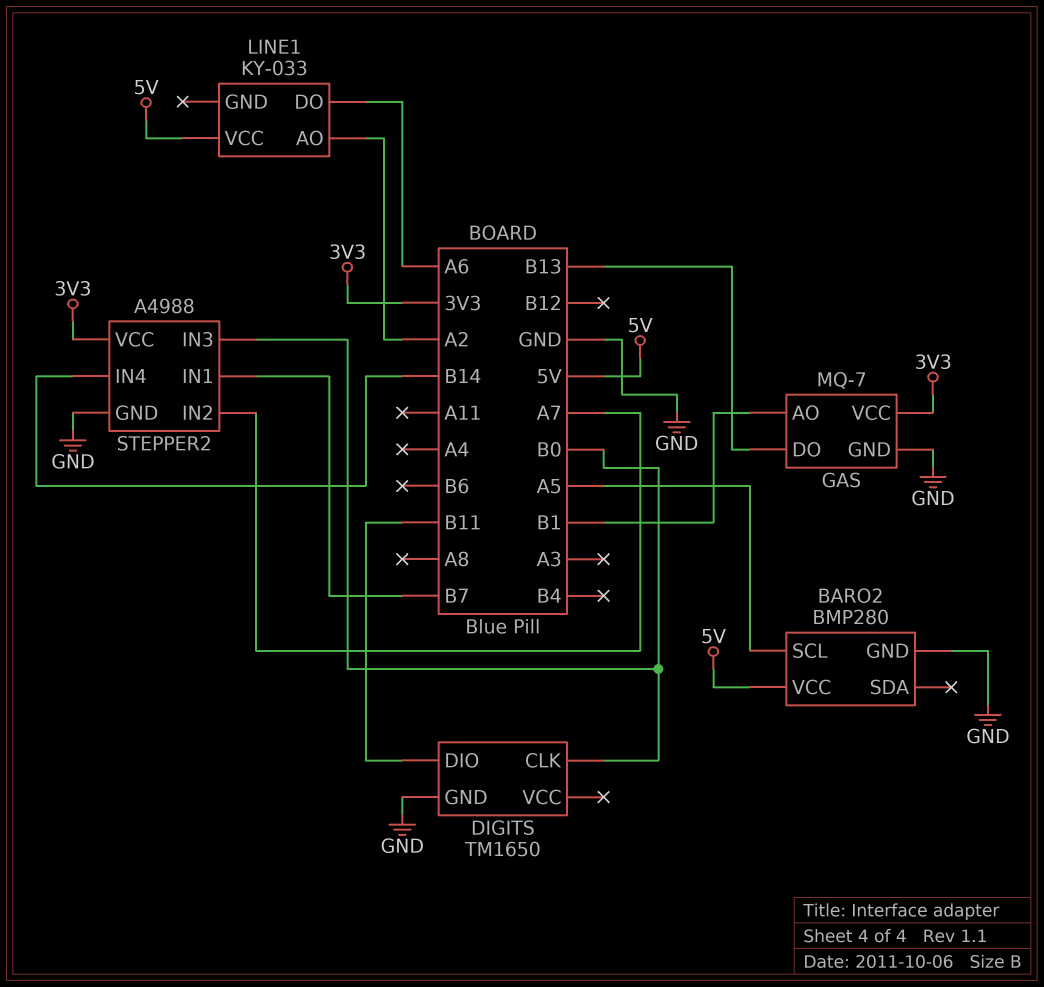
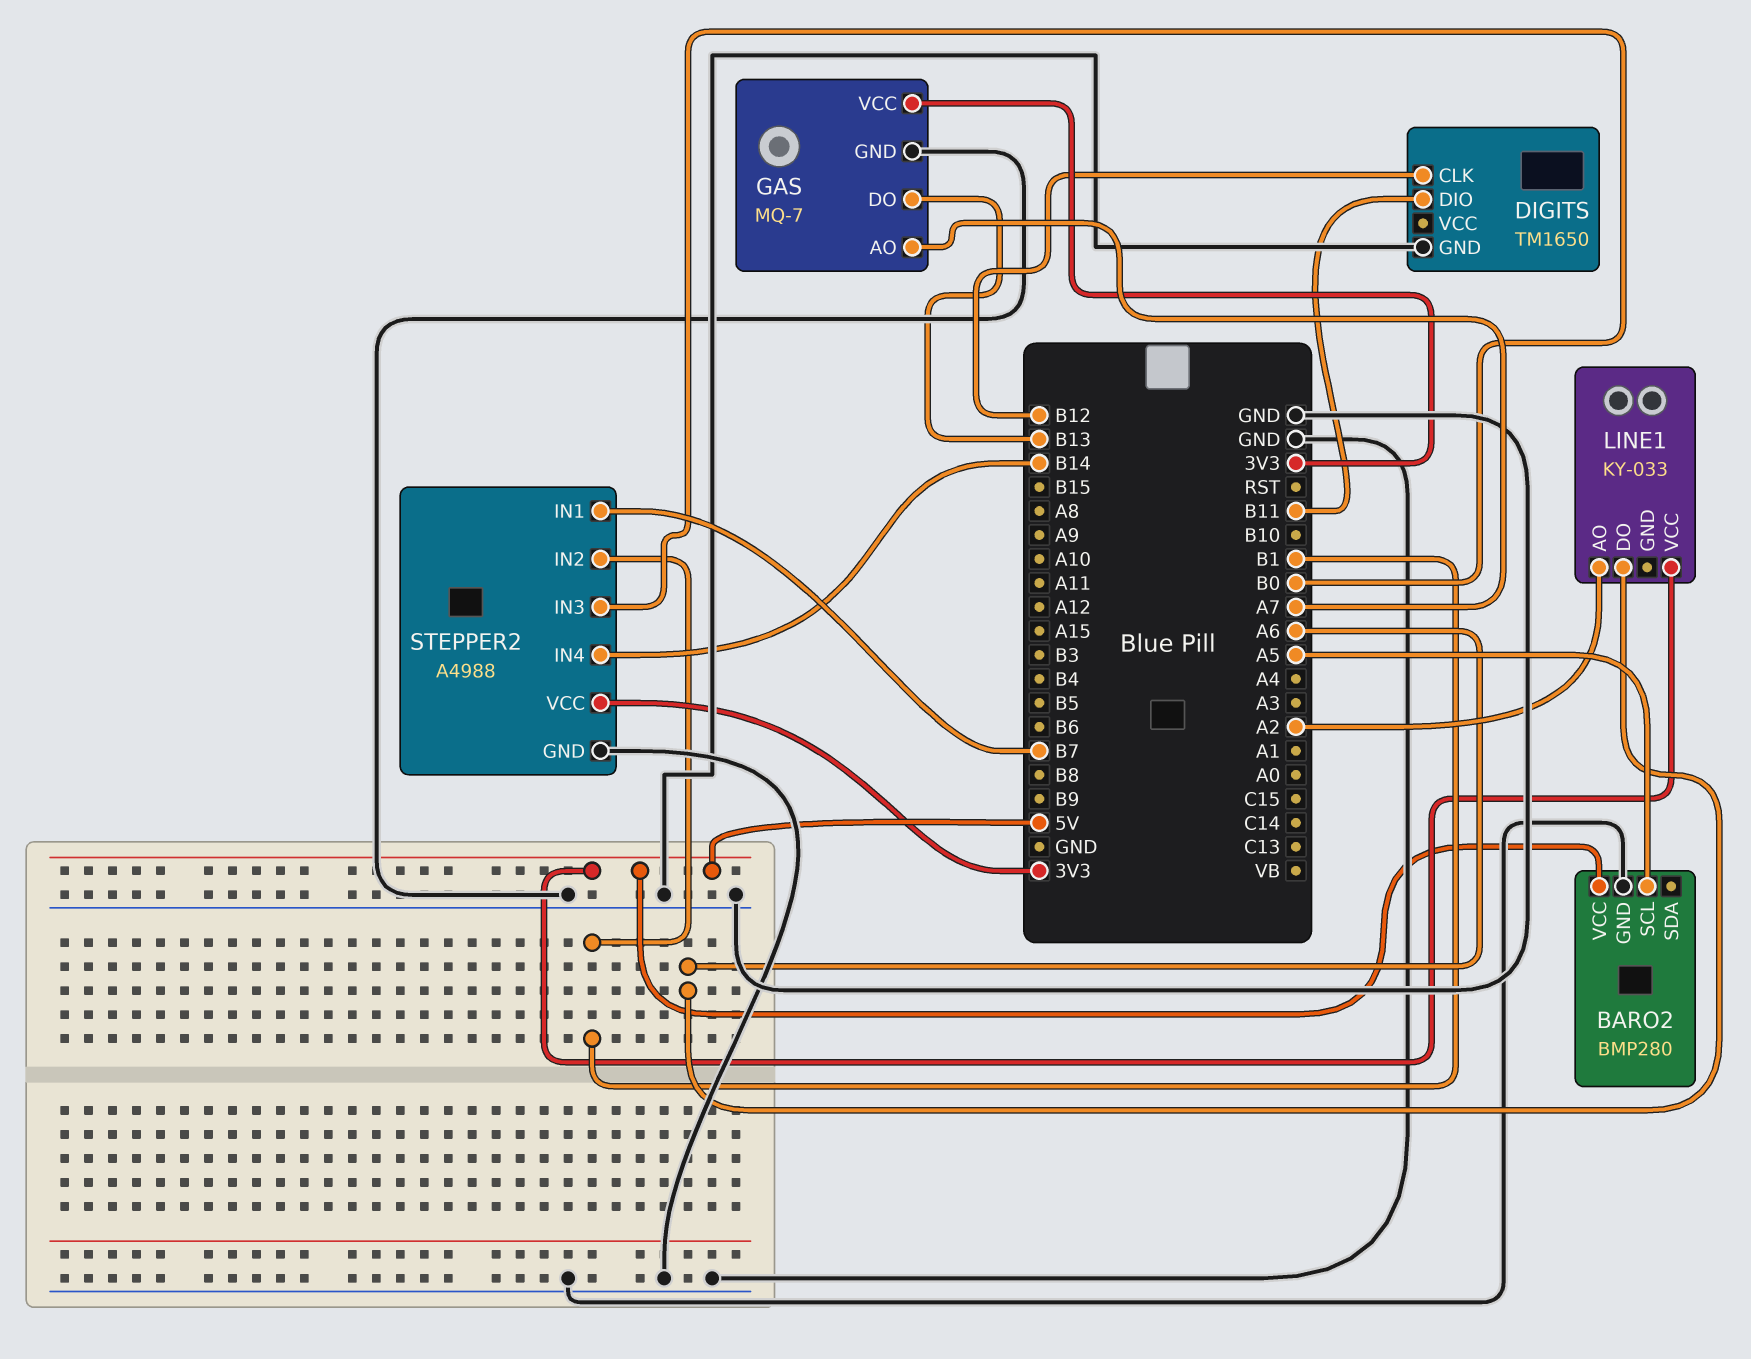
DIGITS pin CLK: B0 -> B12
GAS pin AO: B1 -> A7
STEPPER2 pin IN2: A7 -> B1

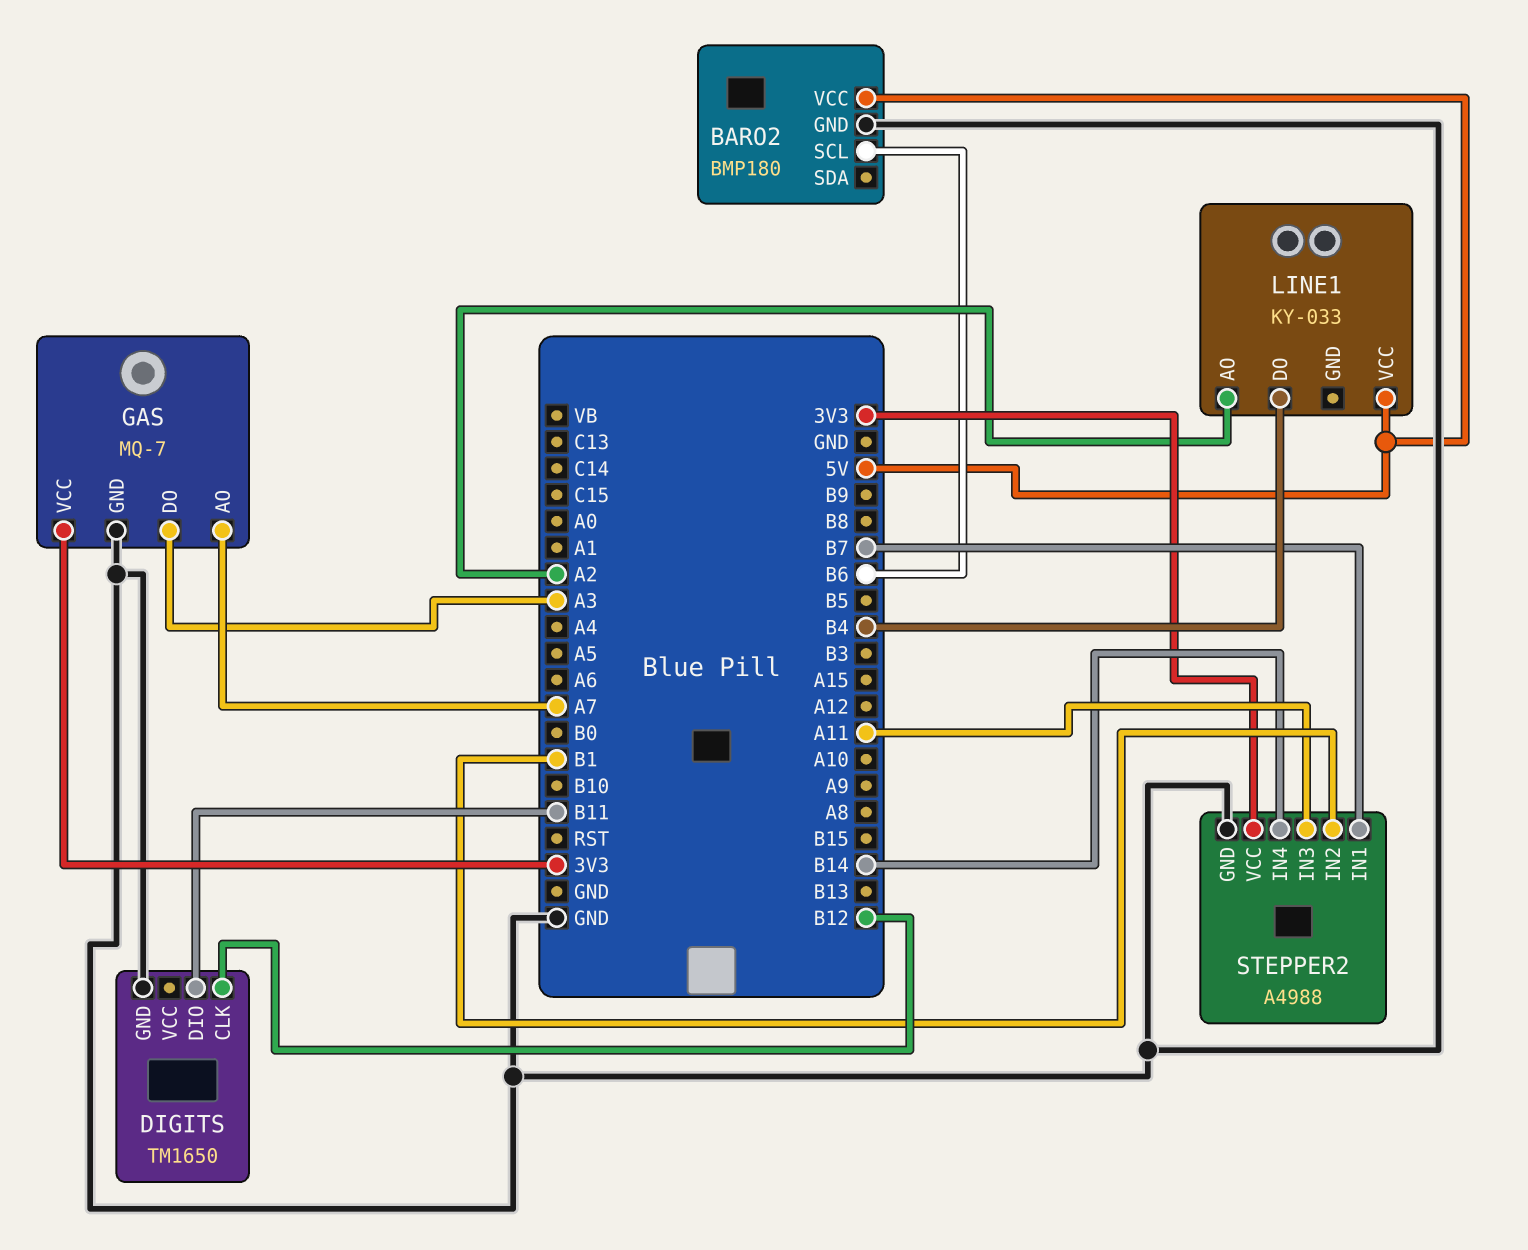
BARO2: BMP280 -> BMP180
BARO2 pin SCL: A5 -> B6
GAS pin DO: B13 -> A3
LINE1 pin DO: A6 -> B4
STEPPER2 pin IN3: B0 -> A11

